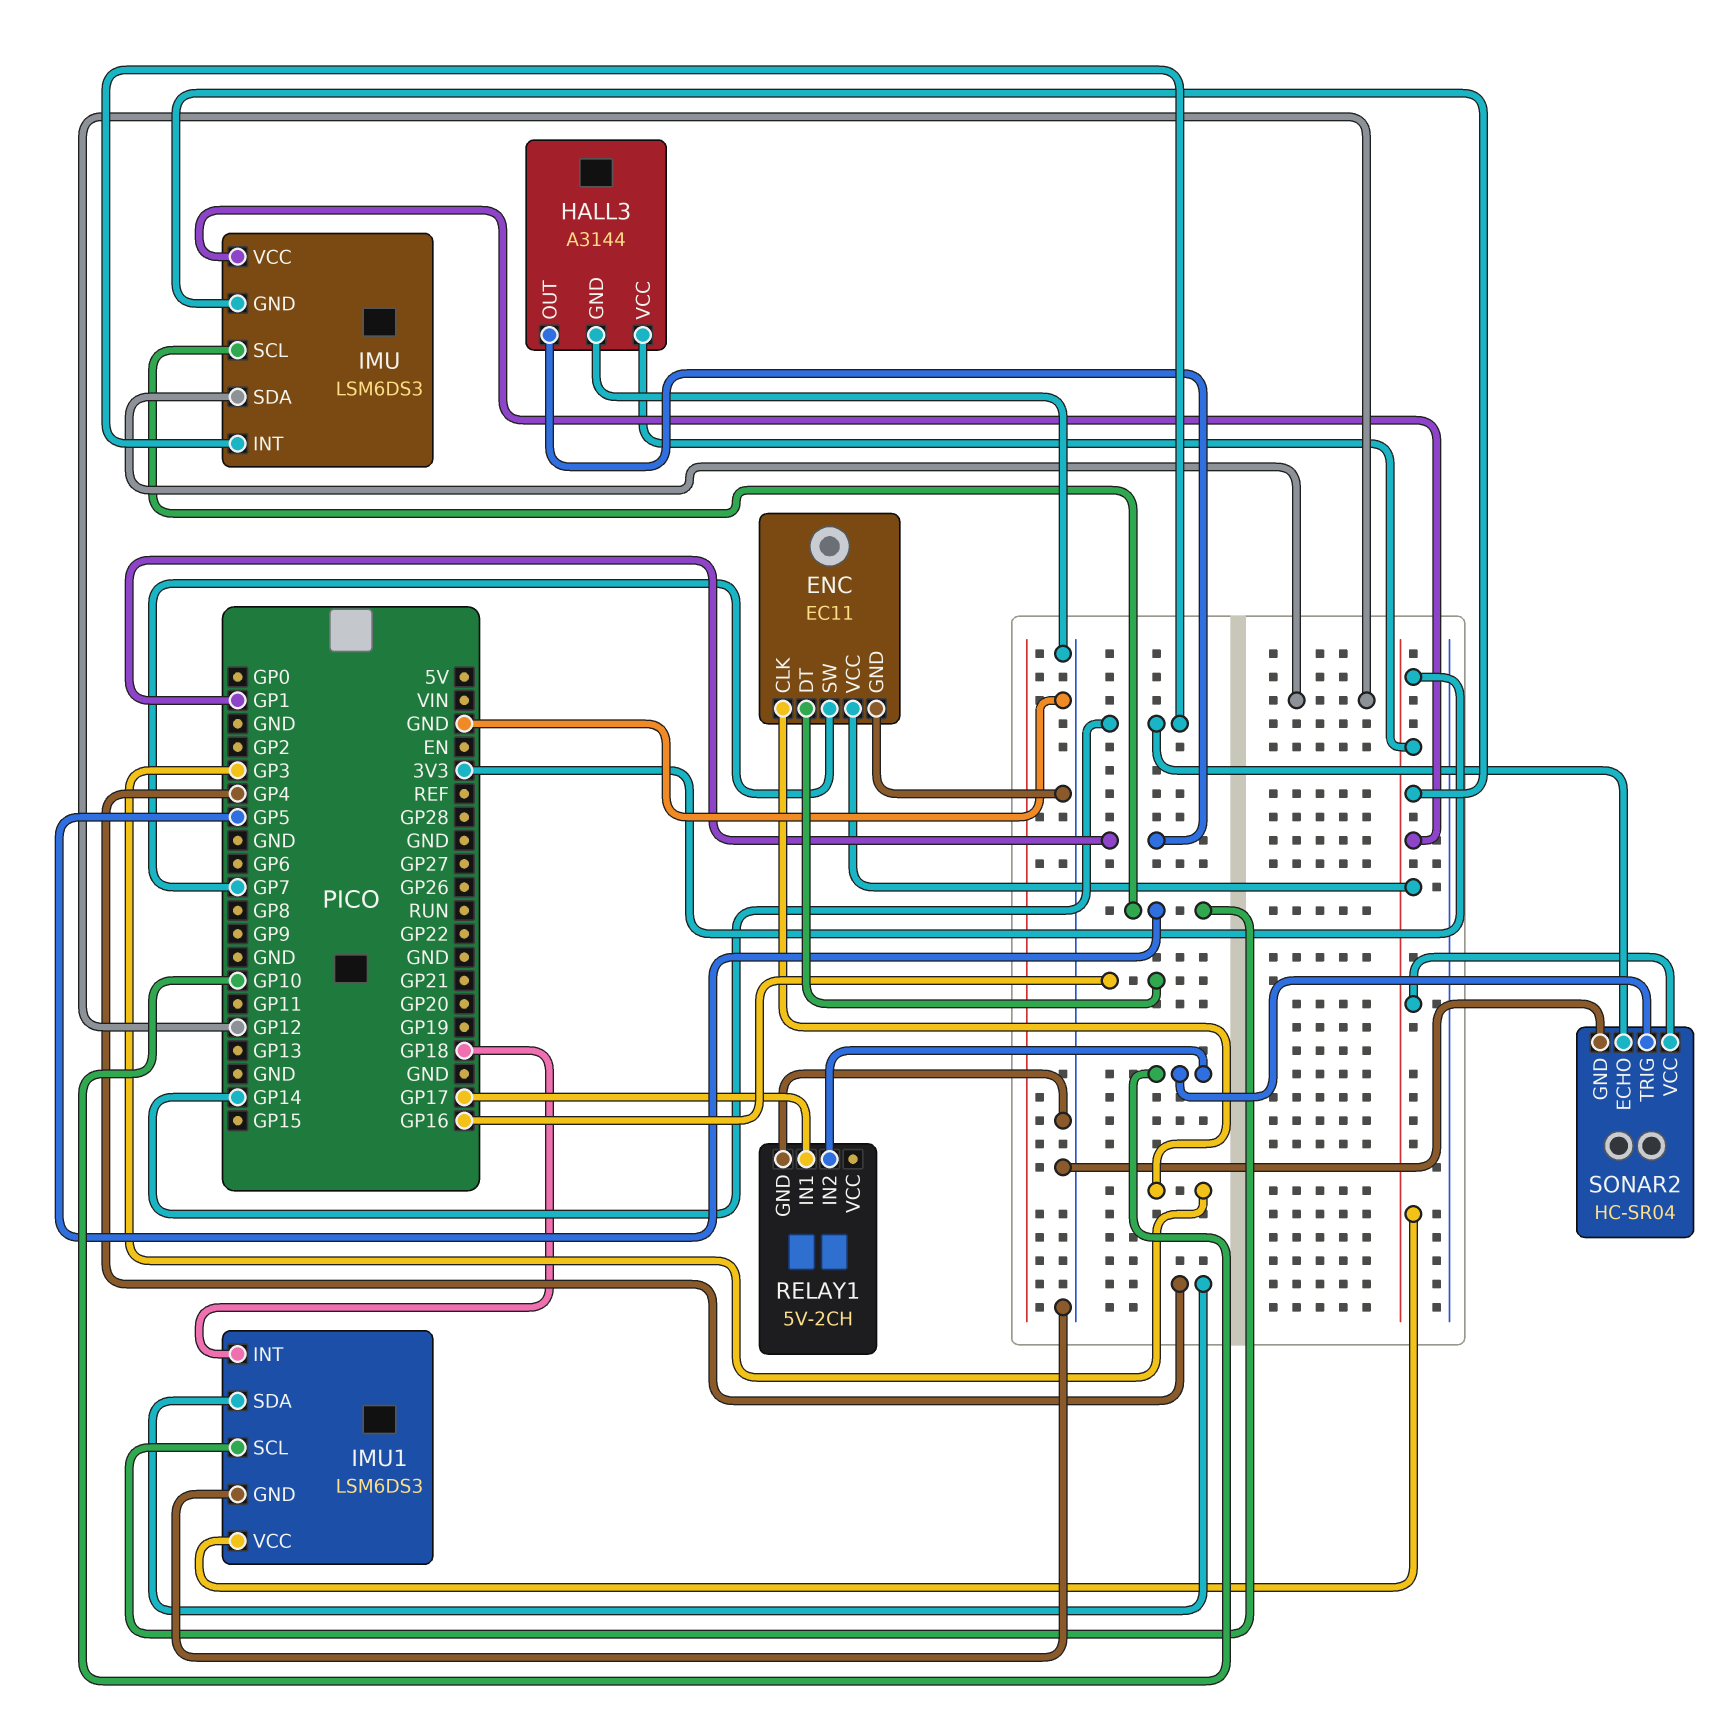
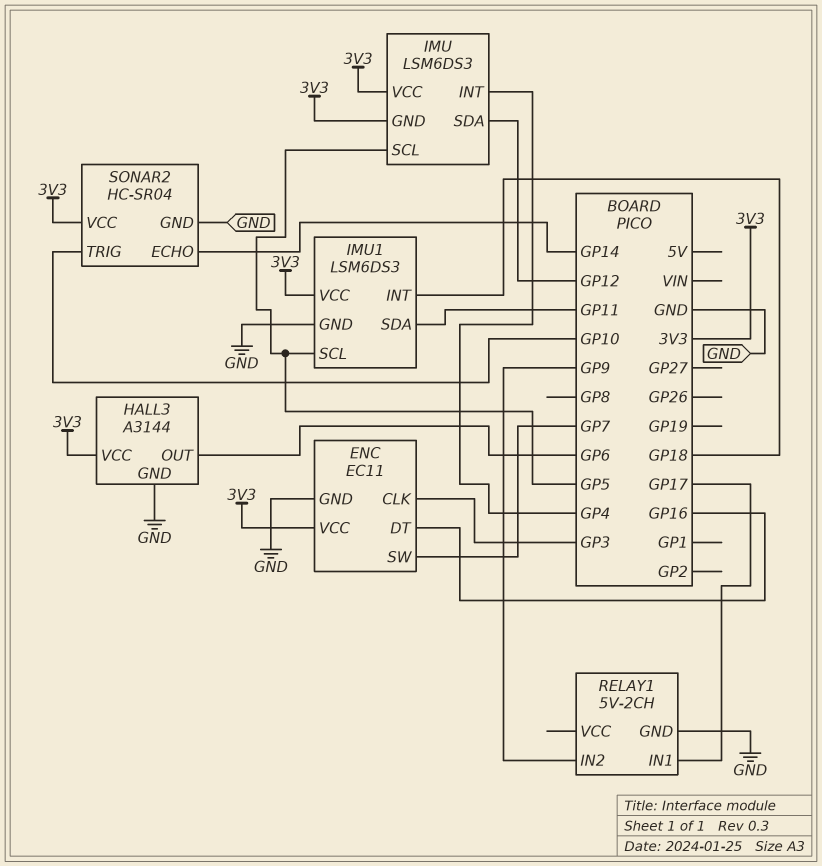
HALL3 pin OUT: GP1 -> GP6
IMU pin INT: GP14 -> GP4
IMU1 pin SDA: GP4 -> GP11
RELAY1 pin IN2: GP10 -> GP9

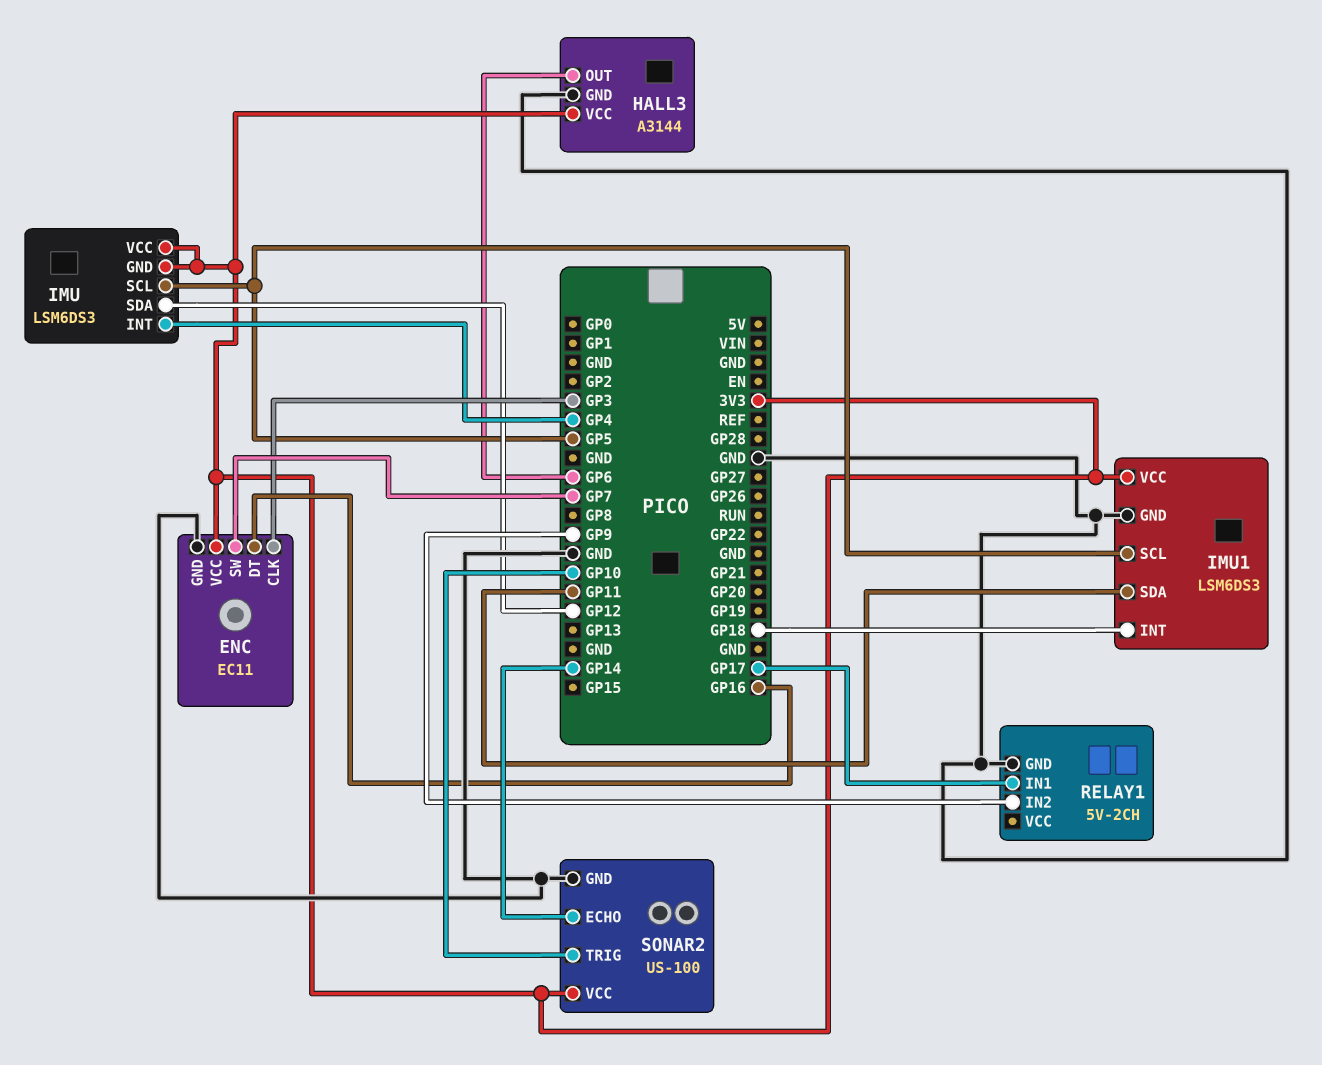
SONAR2: HC-SR04 -> US-100

